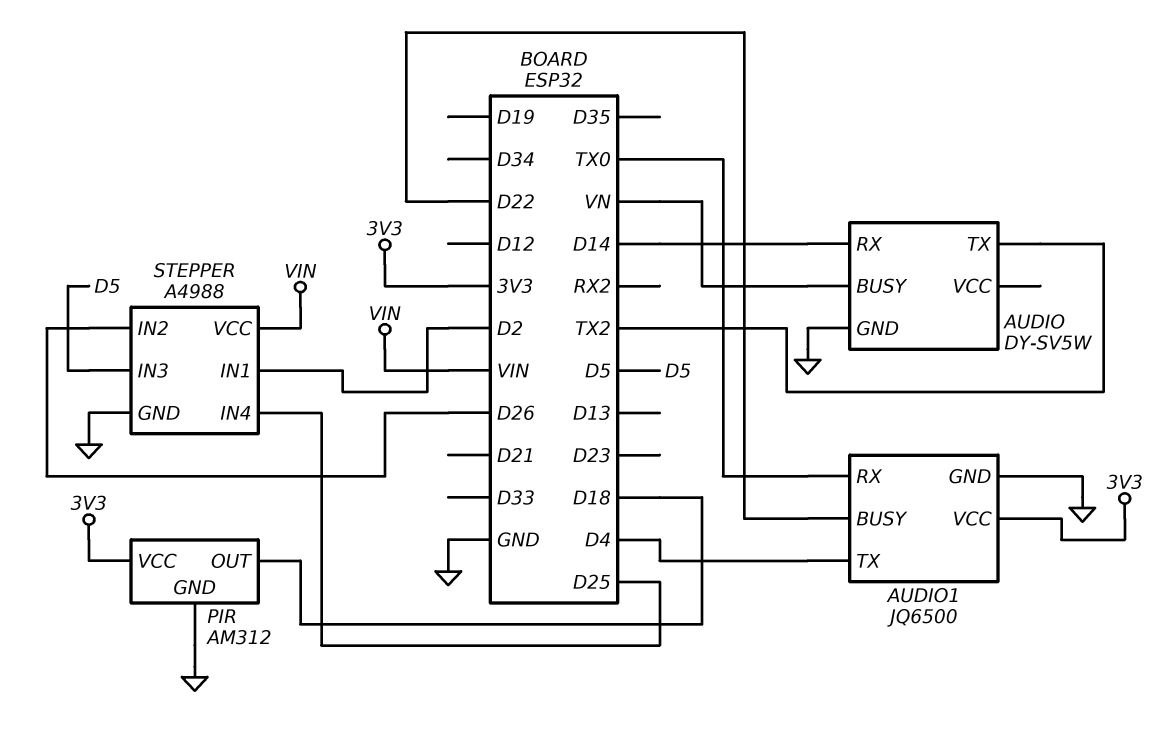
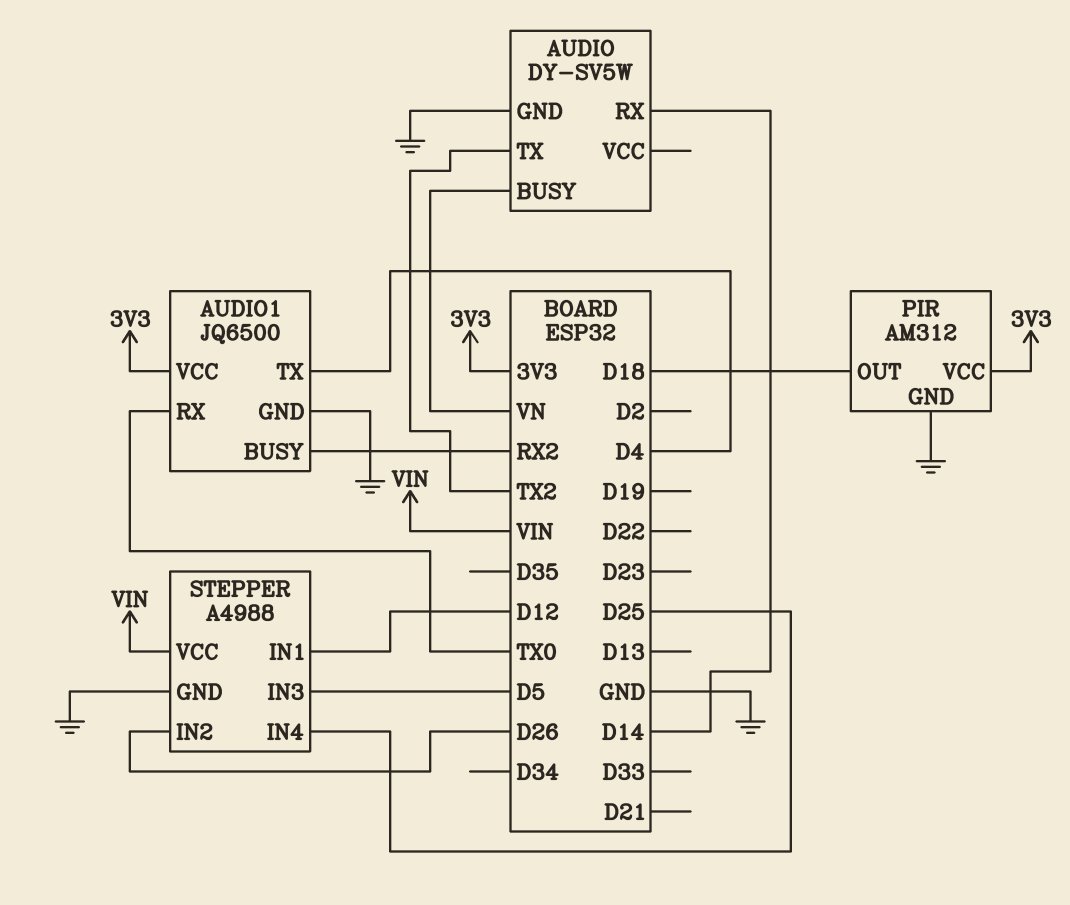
AUDIO1 pin BUSY: D22 -> RX2
STEPPER pin IN1: D2 -> D12

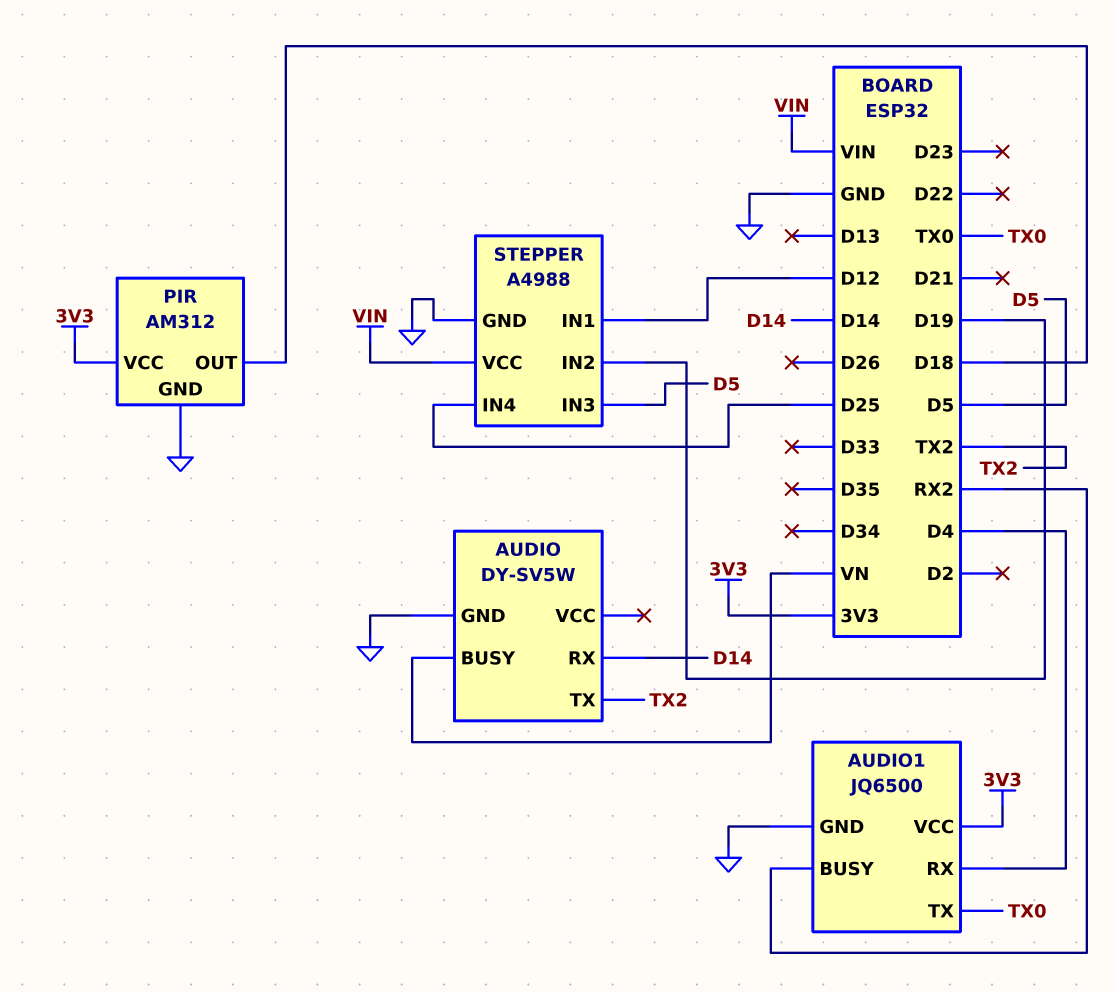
AUDIO1 pin RX: TX0 -> D4
AUDIO1 pin TX: D4 -> TX0
STEPPER pin IN2: D26 -> D19

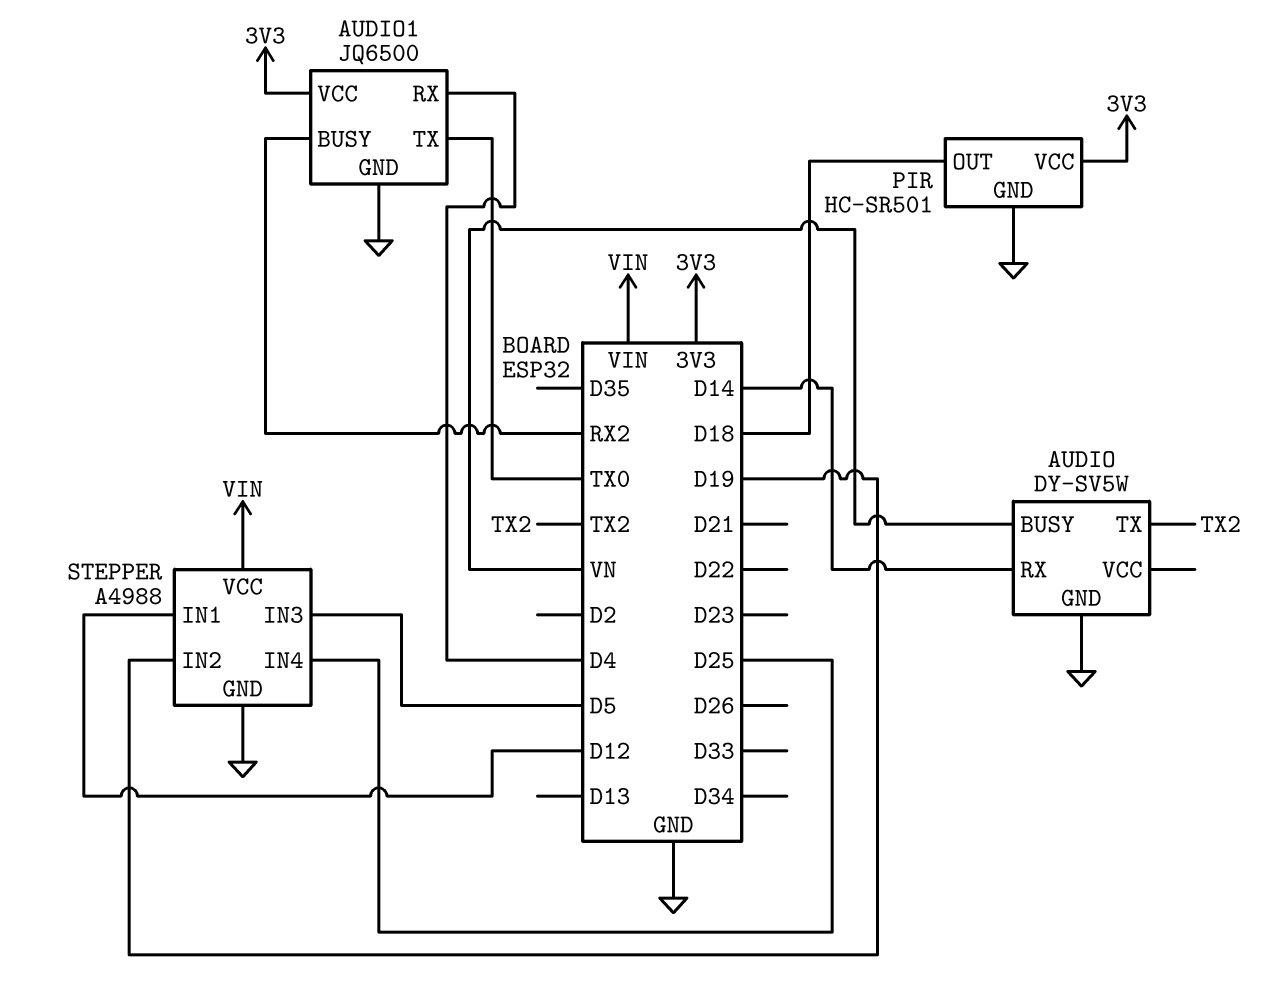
PIR: AM312 -> HC-SR501

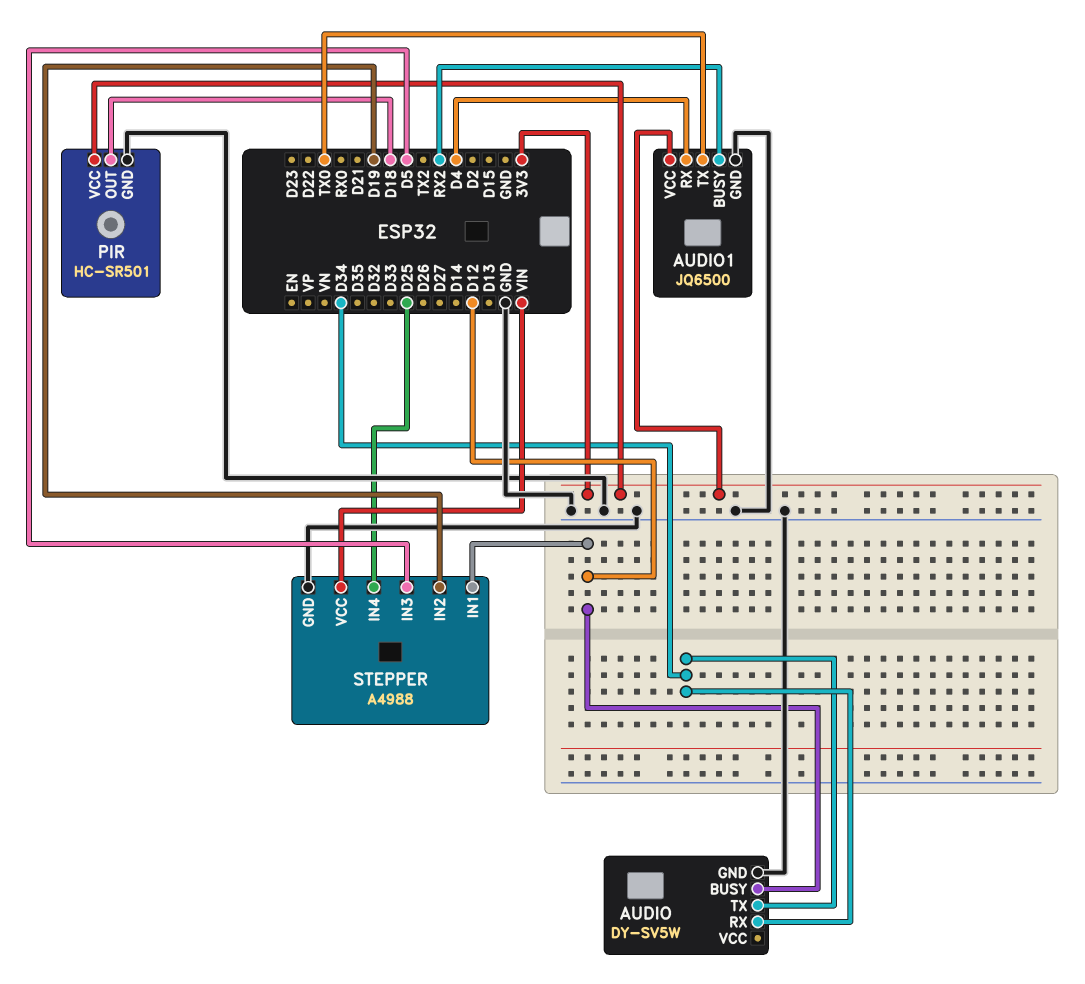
AUDIO pin BUSY: VN -> D12
AUDIO pin RX: D14 -> D34
AUDIO pin TX: TX2 -> D34

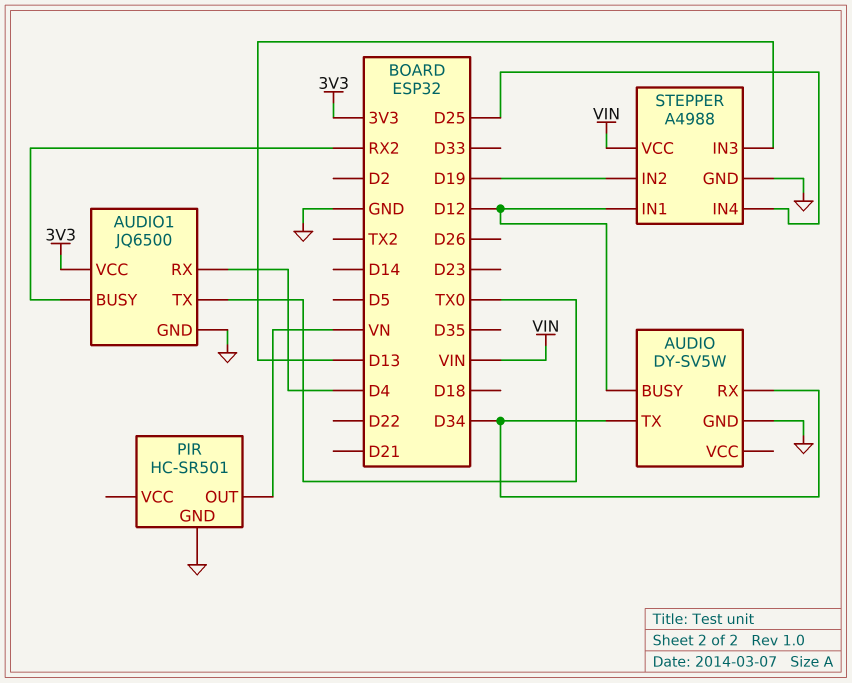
PIR pin OUT: D18 -> VN
PIR pin VCC: 3V3 -> none
STEPPER pin IN3: D5 -> D13

